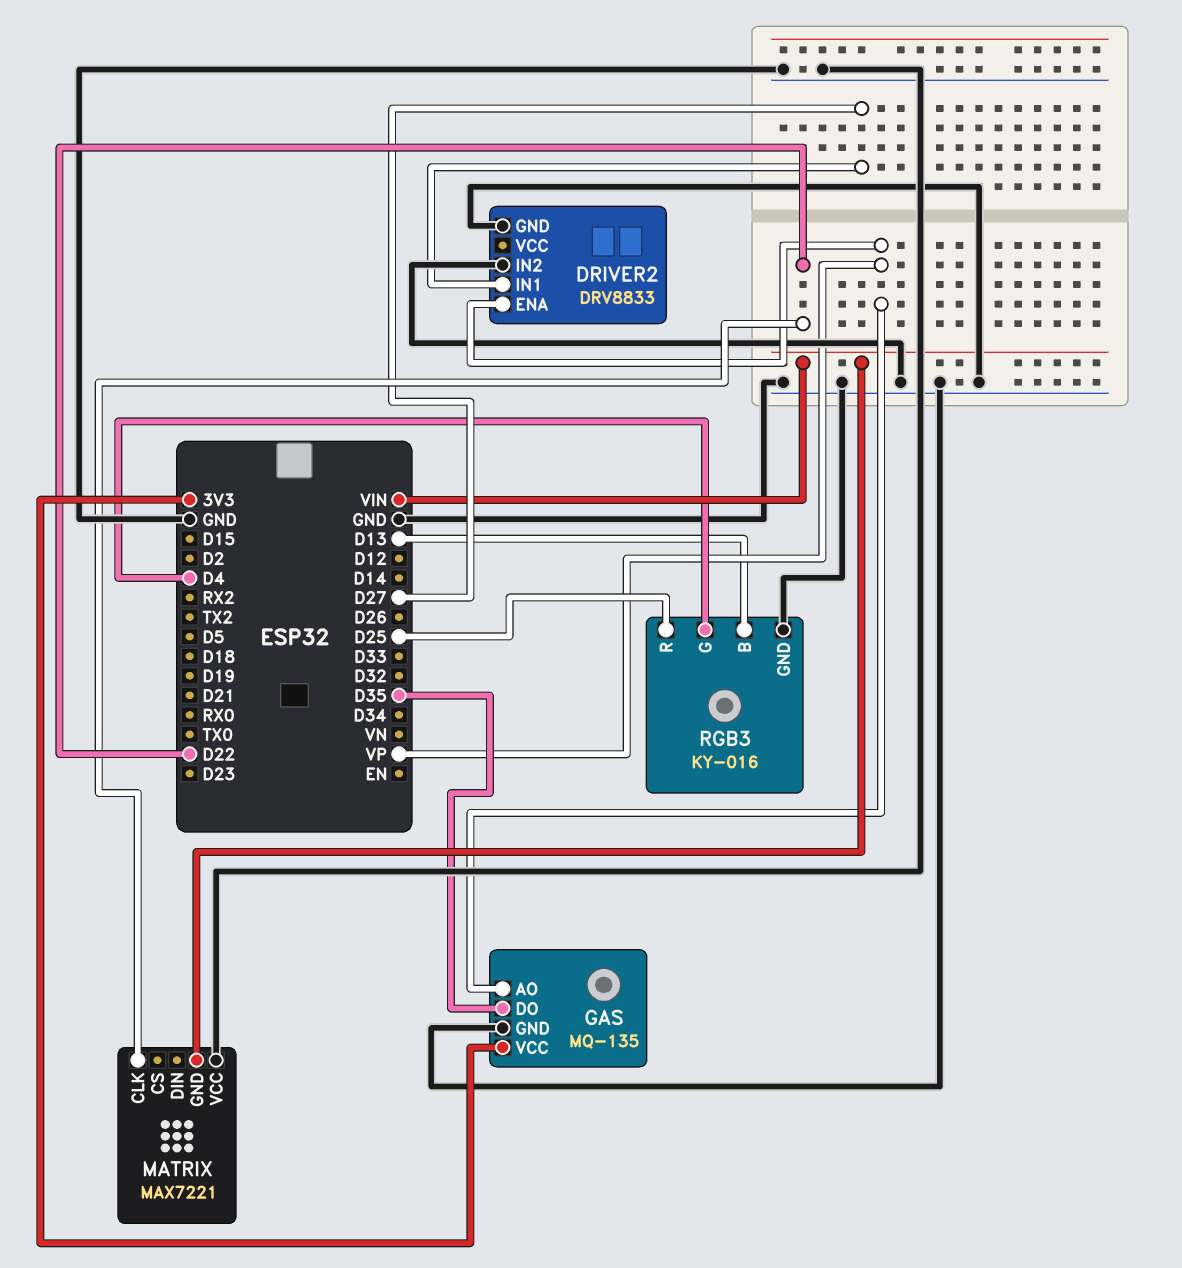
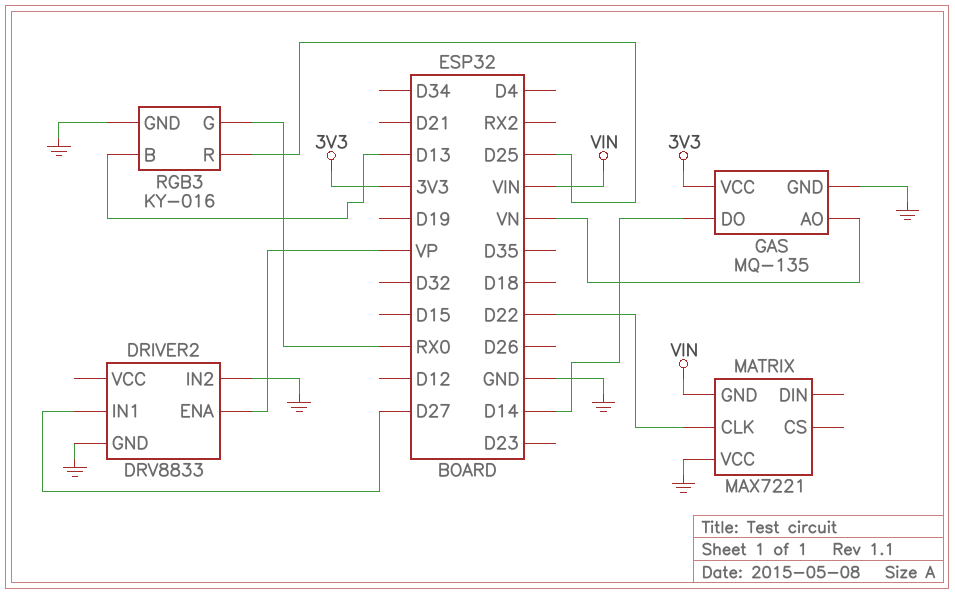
GAS pin AO: VP -> VN
GAS pin DO: D35 -> D14
RGB3 pin G: D4 -> RX0

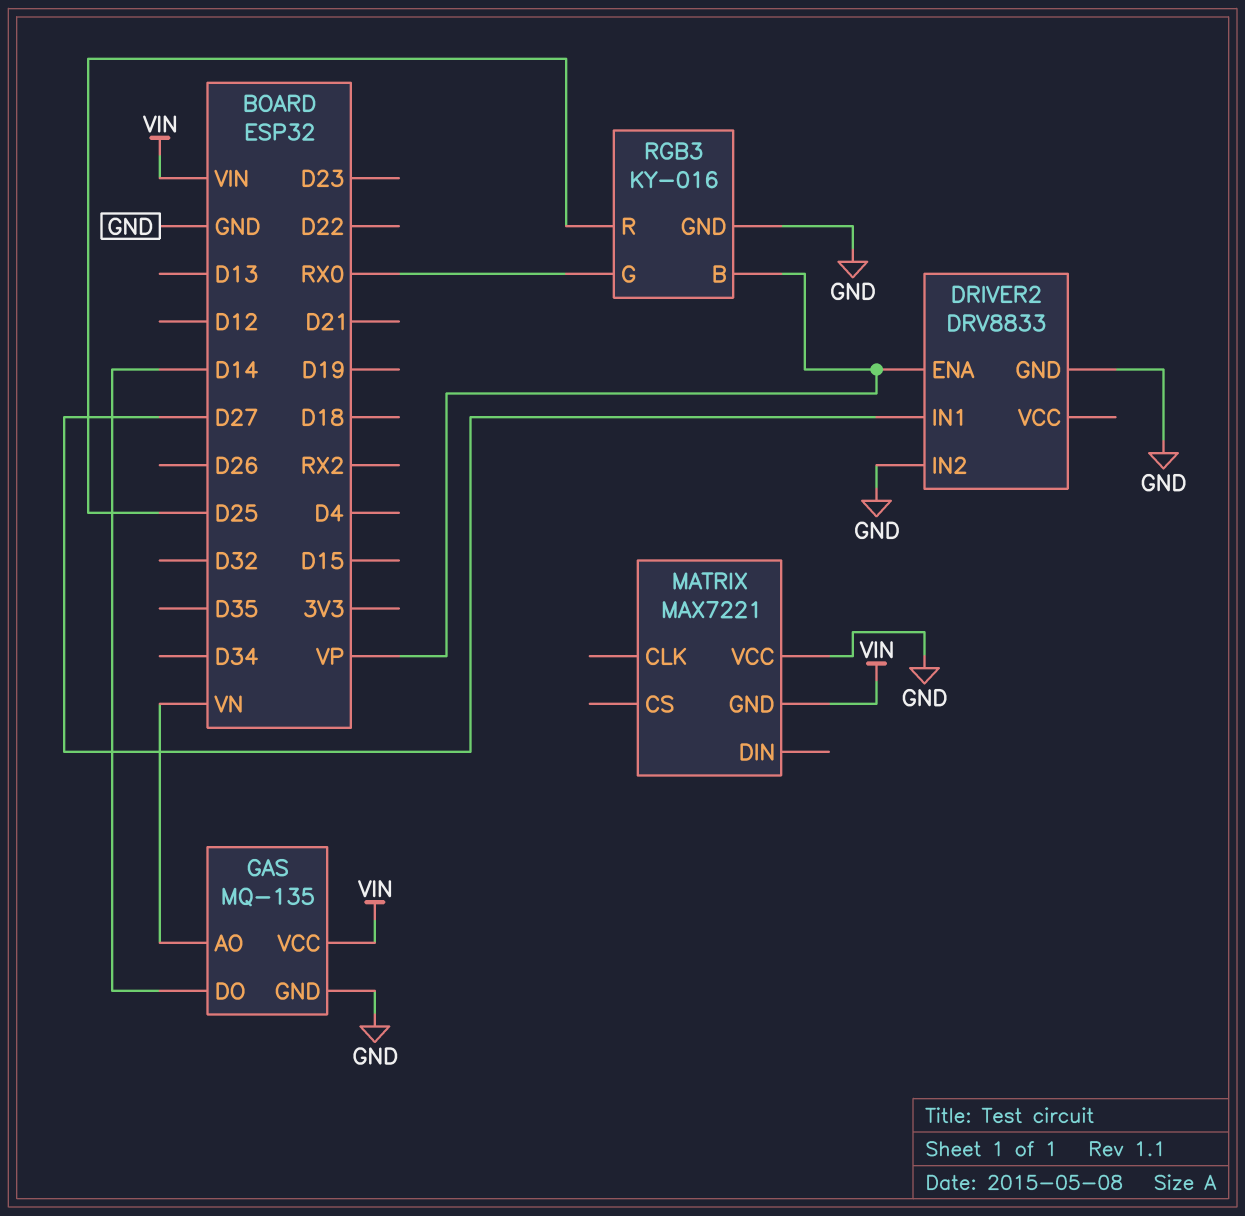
GAS pin VCC: 3V3 -> VIN
MATRIX pin CLK: D22 -> none
RGB3 pin B: D13 -> VP

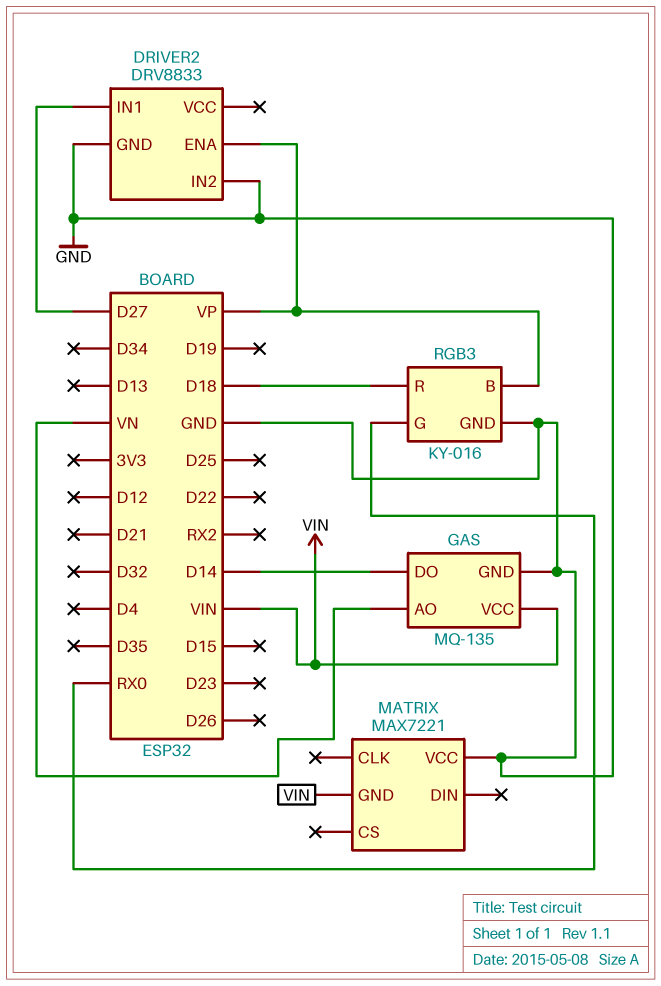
RGB3 pin R: D25 -> D18

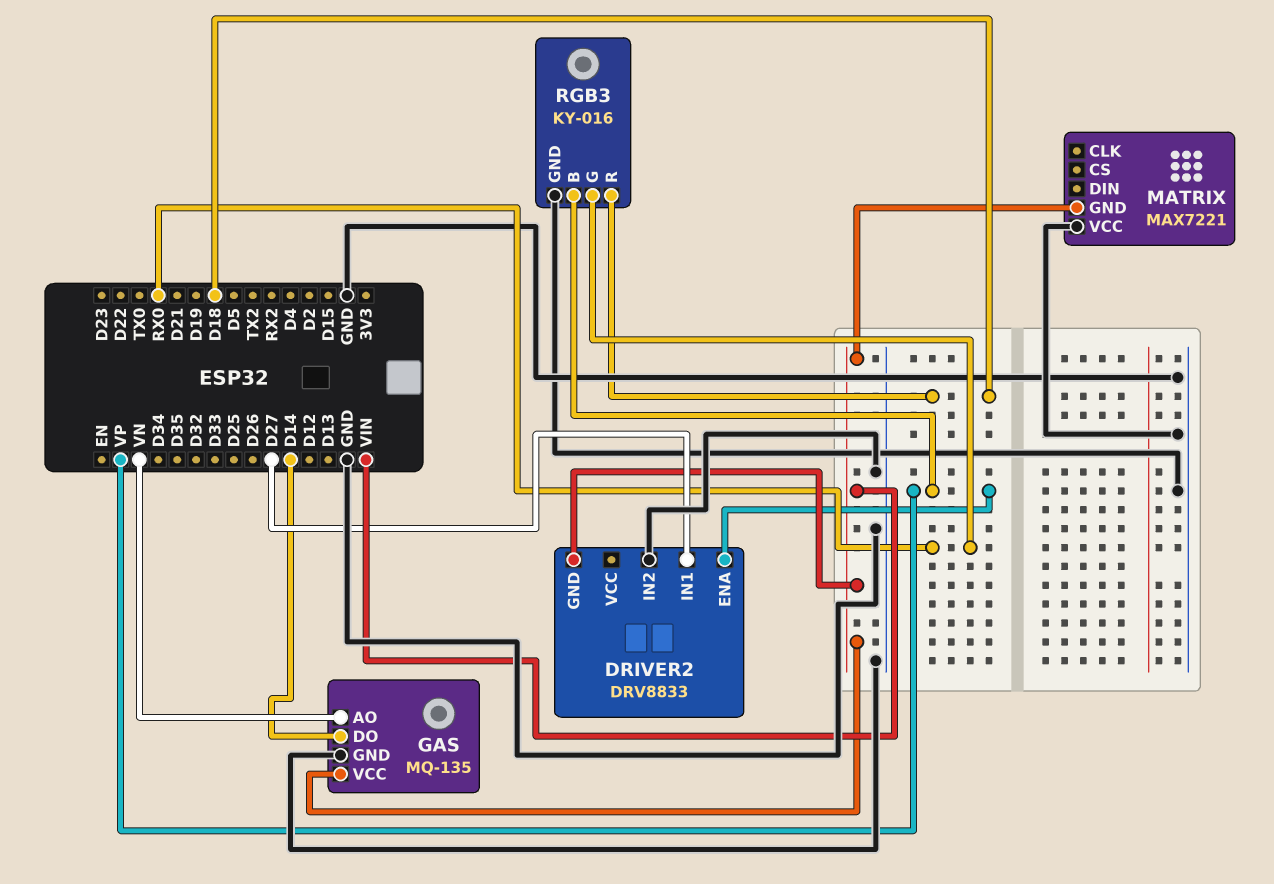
DRIVER2 pin GND: GND -> VIN

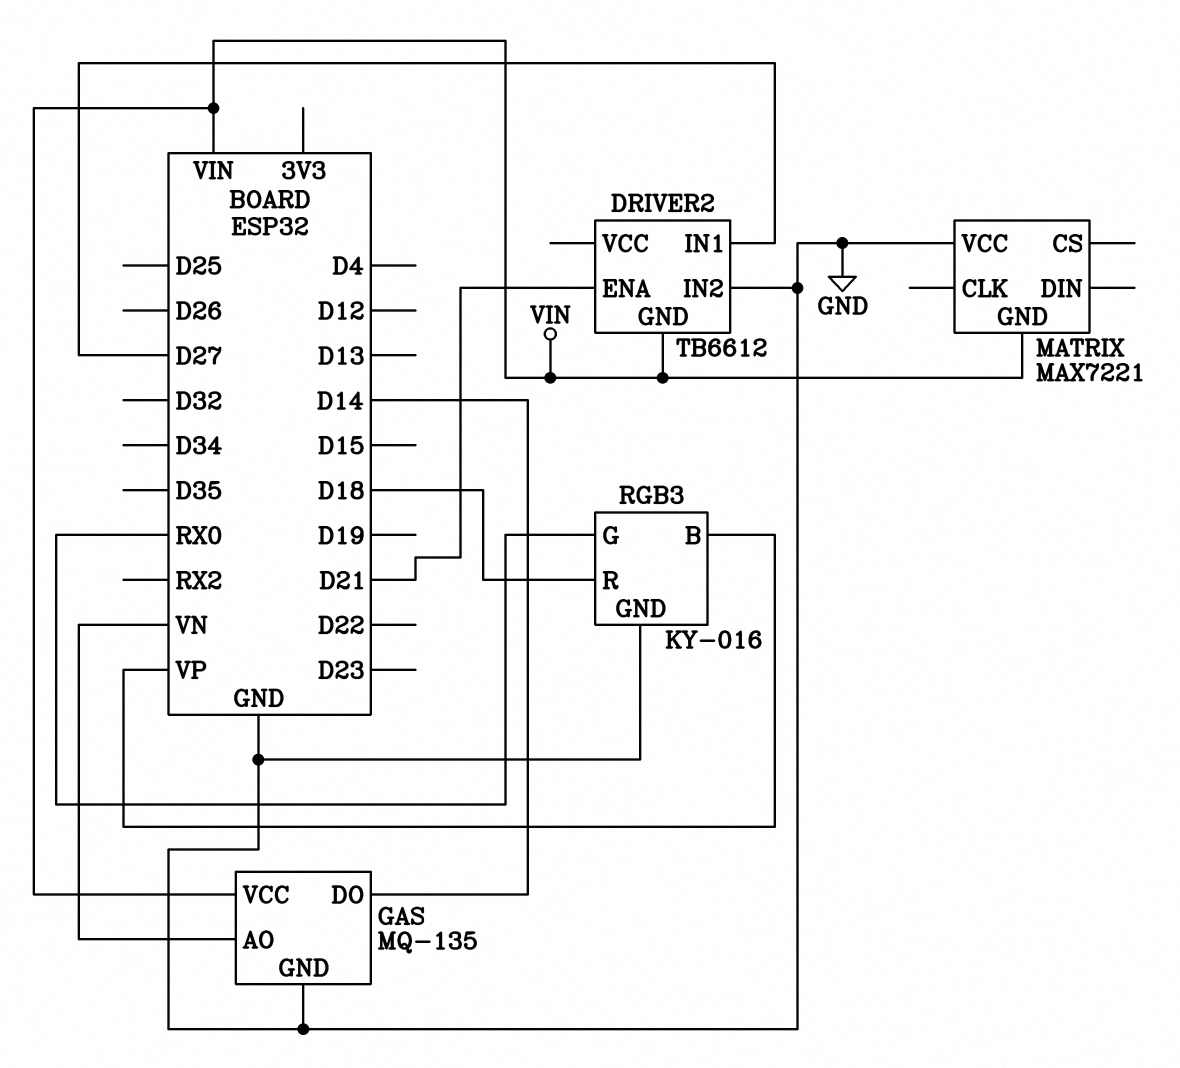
DRIVER2: DRV8833 -> TB6612
DRIVER2 pin ENA: VP -> D21

